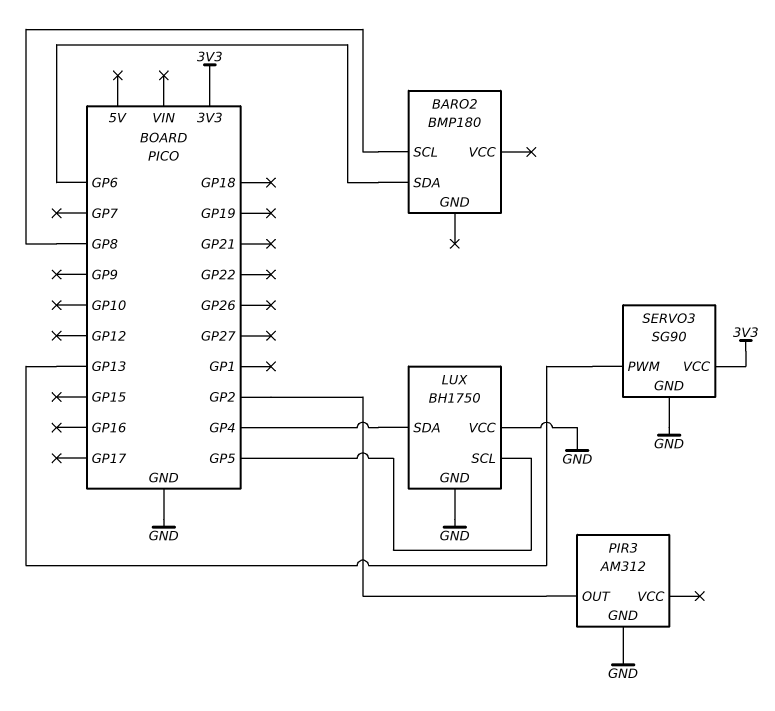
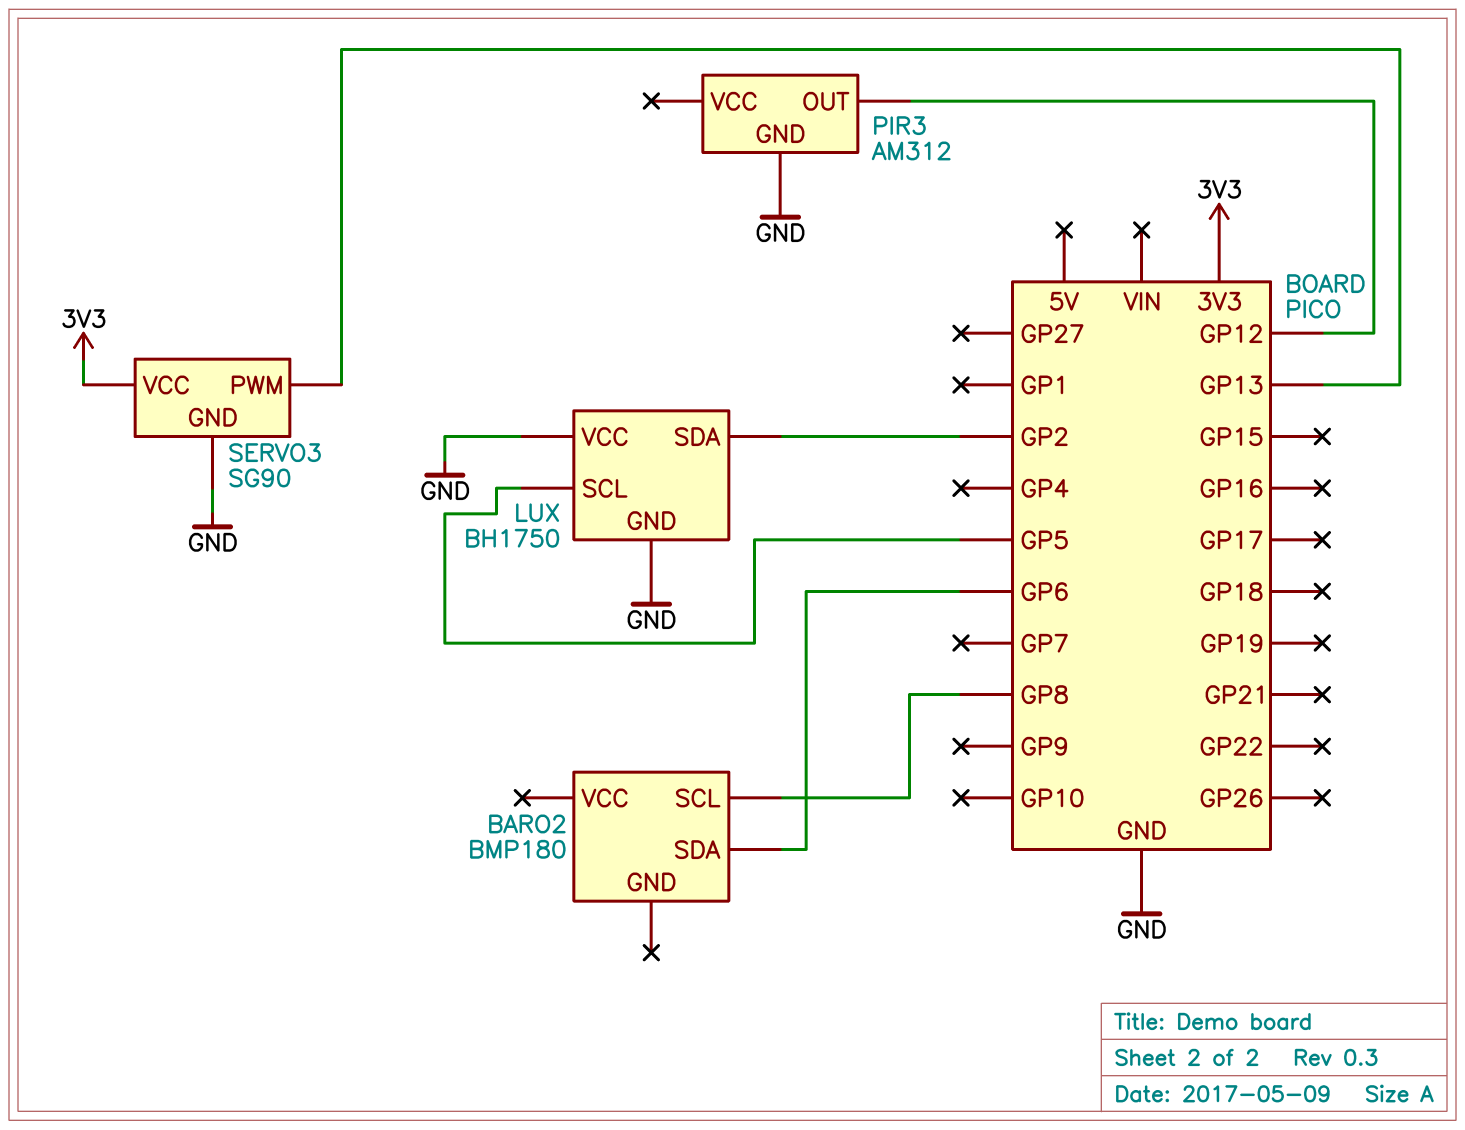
LUX pin SDA: GP4 -> GP2
PIR3 pin OUT: GP2 -> GP12

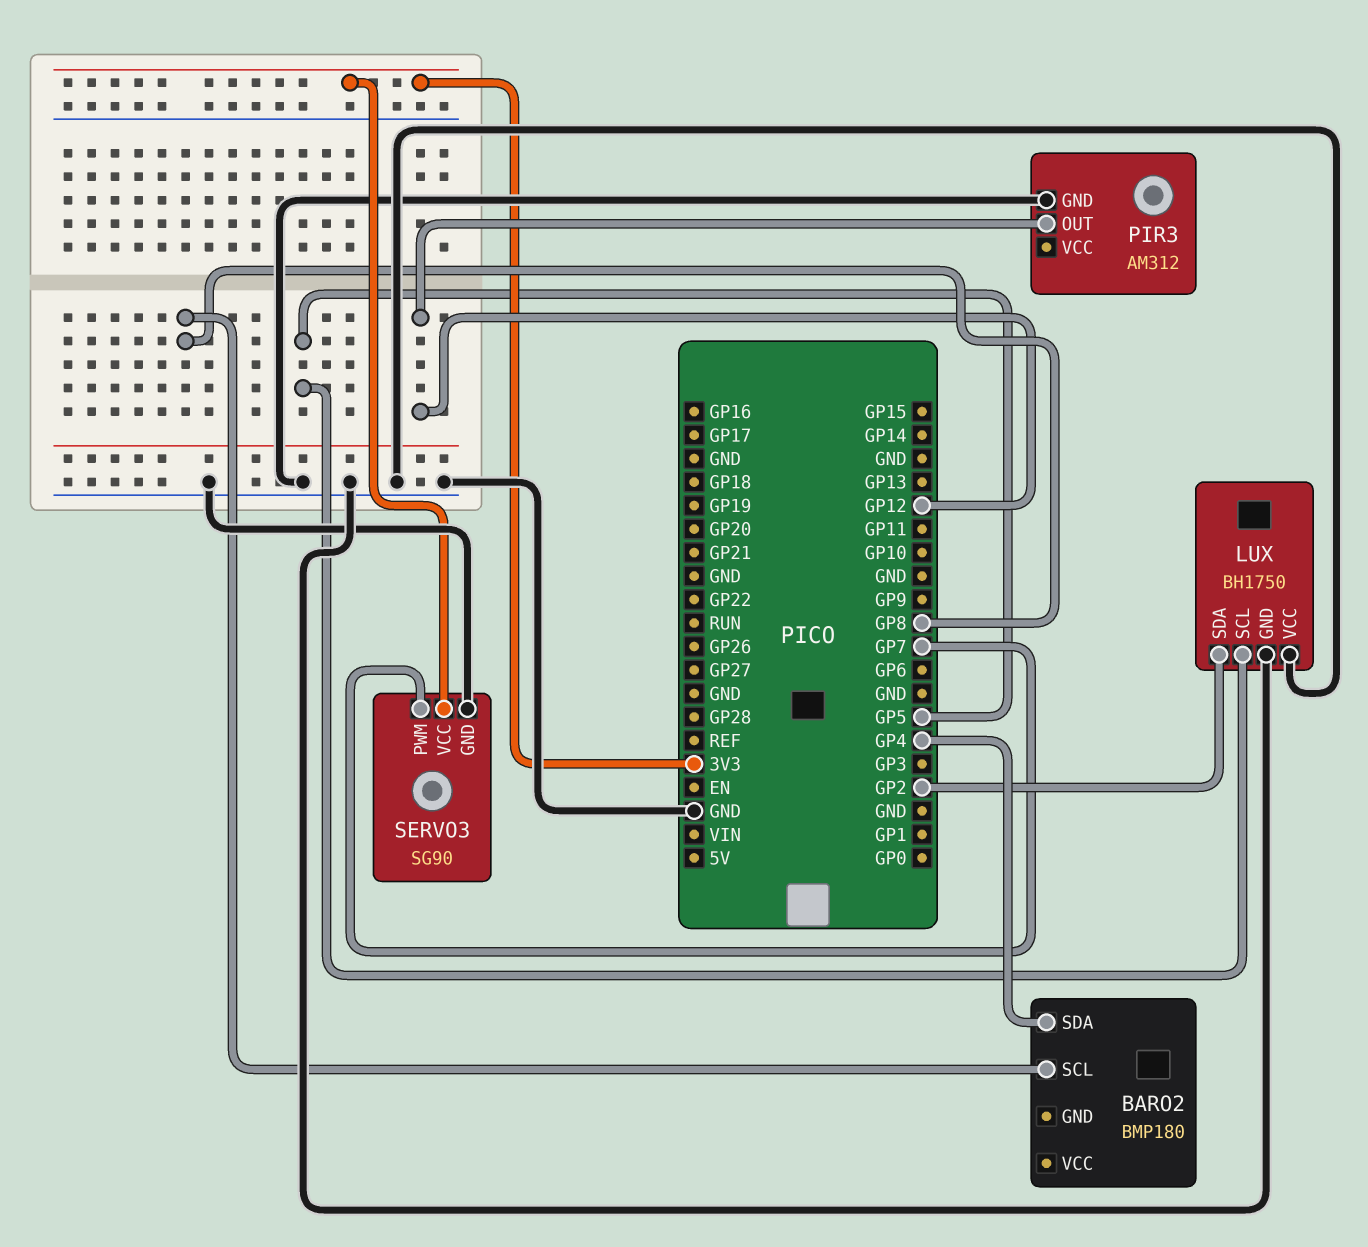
BARO2 pin SDA: GP6 -> GP4
SERVO3 pin PWM: GP13 -> GP7

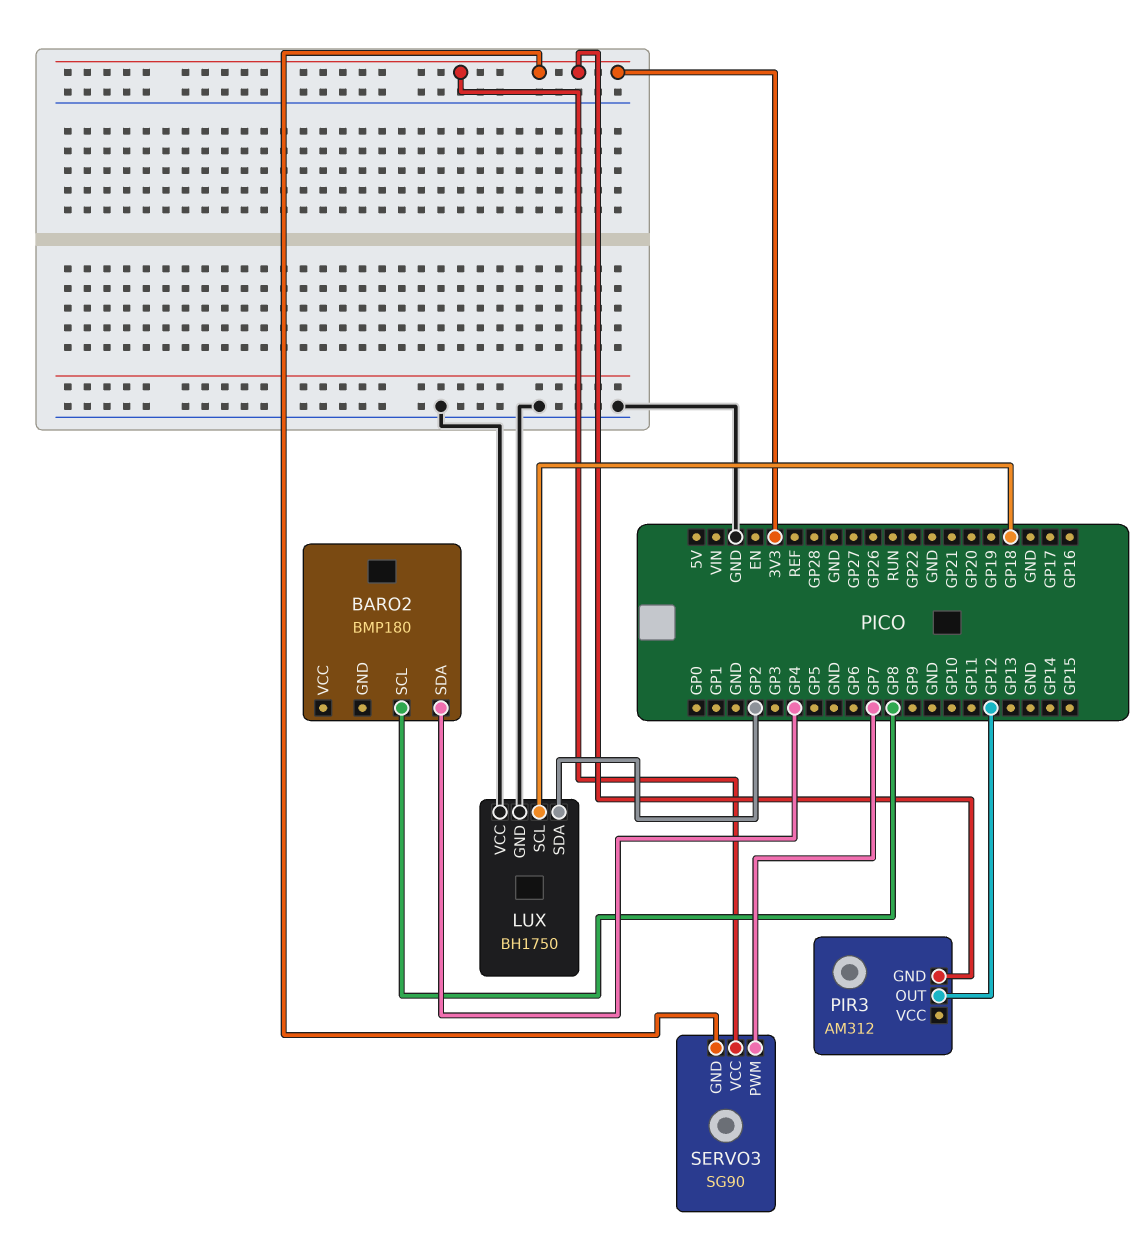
LUX pin SCL: GP5 -> GP18
PIR3 pin GND: GND -> 3V3
SERVO3 pin GND: GND -> 3V3

